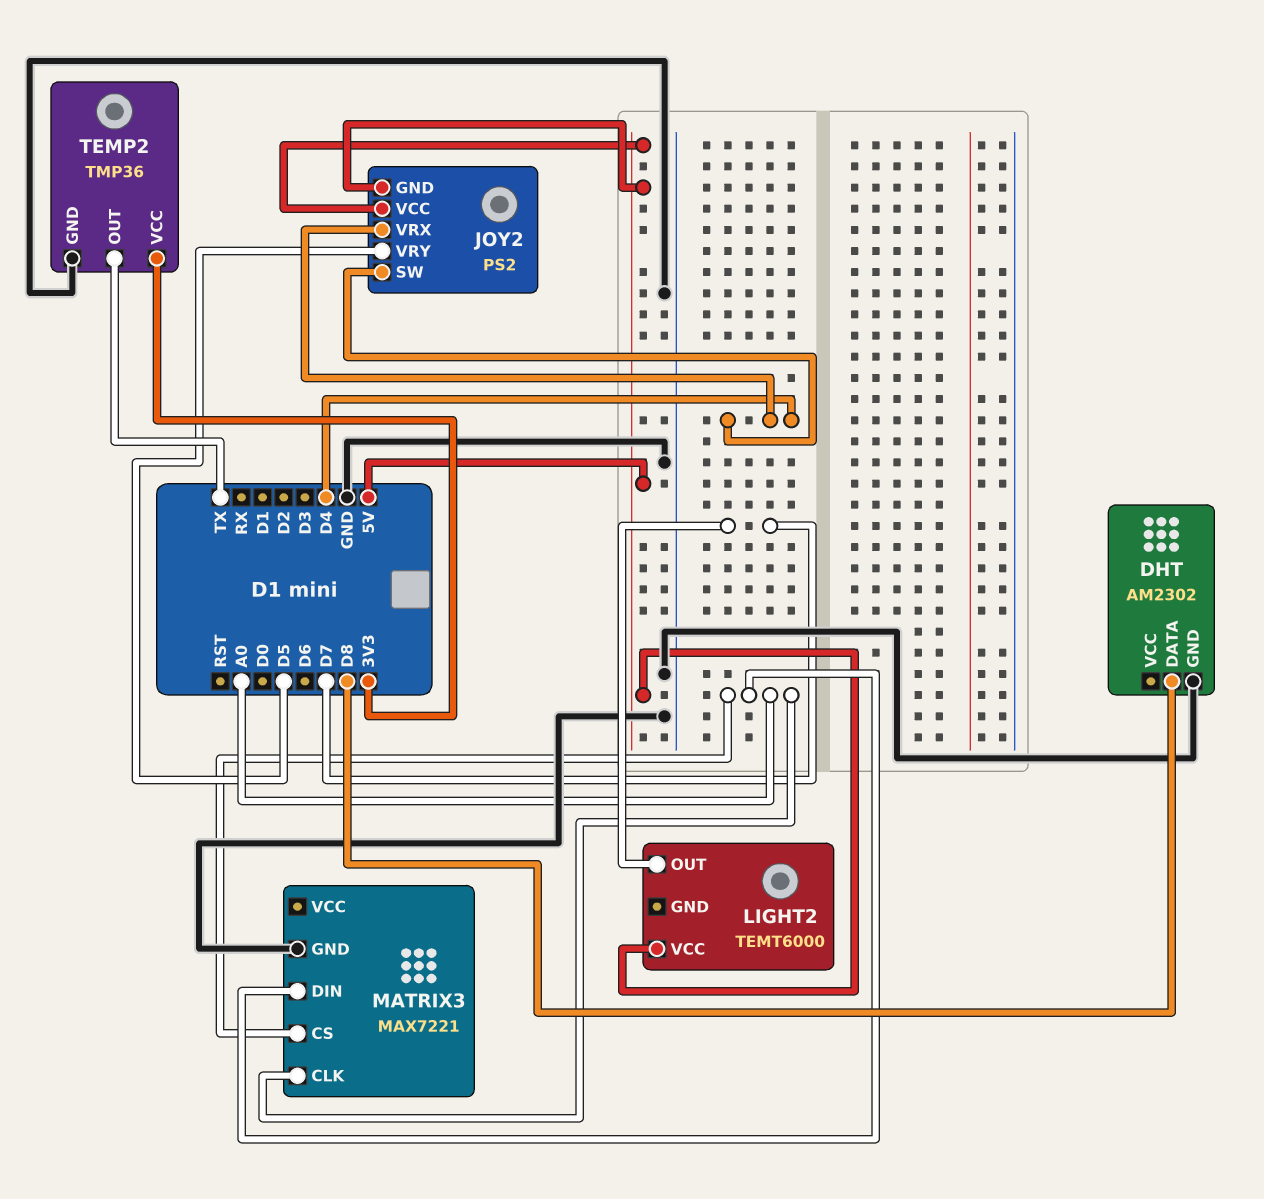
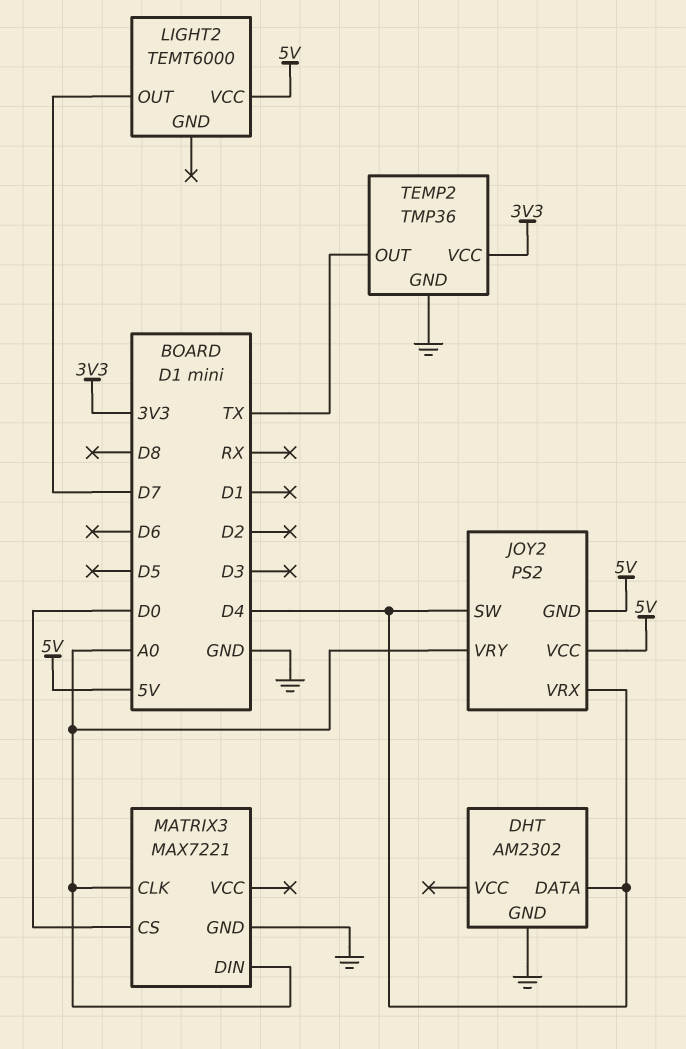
DHT pin DATA: D8 -> D4
JOY2 pin VRY: D5 -> A0
MATRIX3 pin CS: A0 -> D0

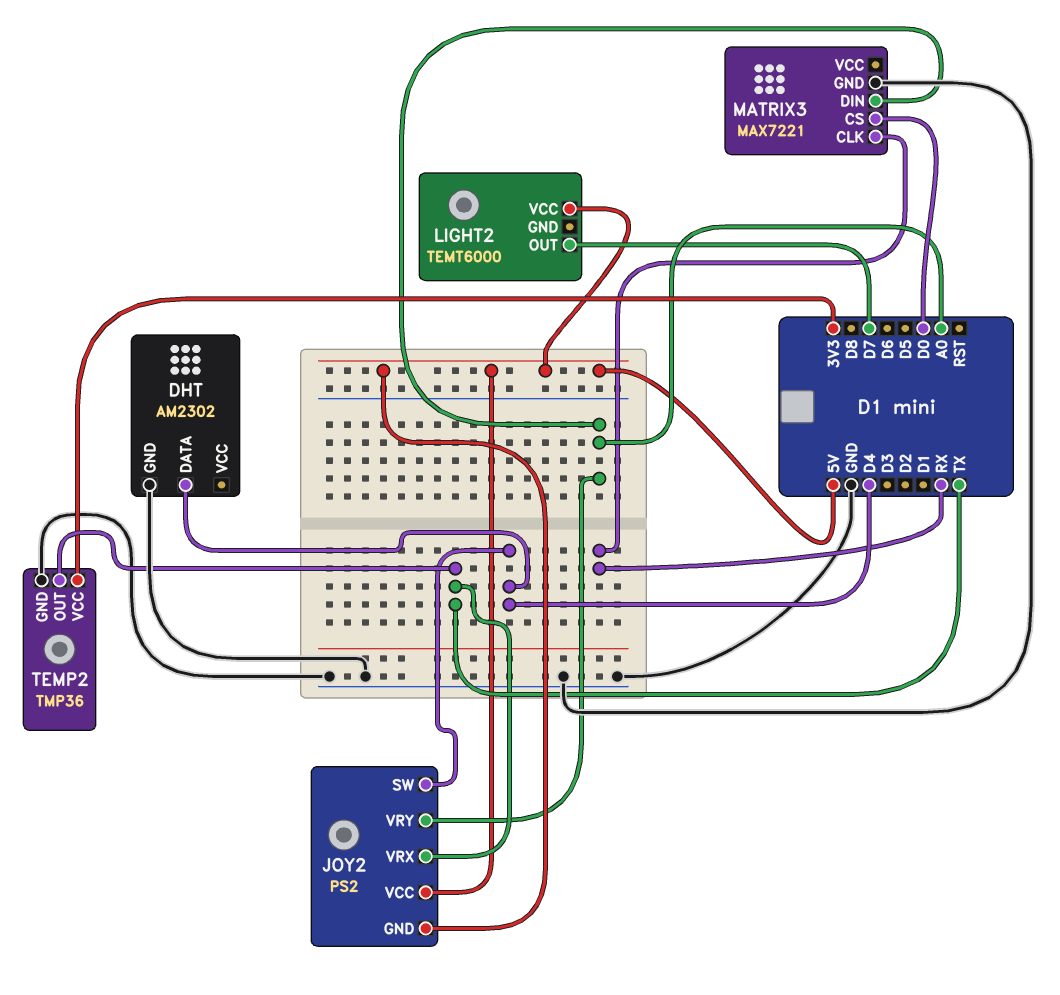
JOY2 pin VRX: D4 -> TX
MATRIX3 pin CLK: A0 -> RX

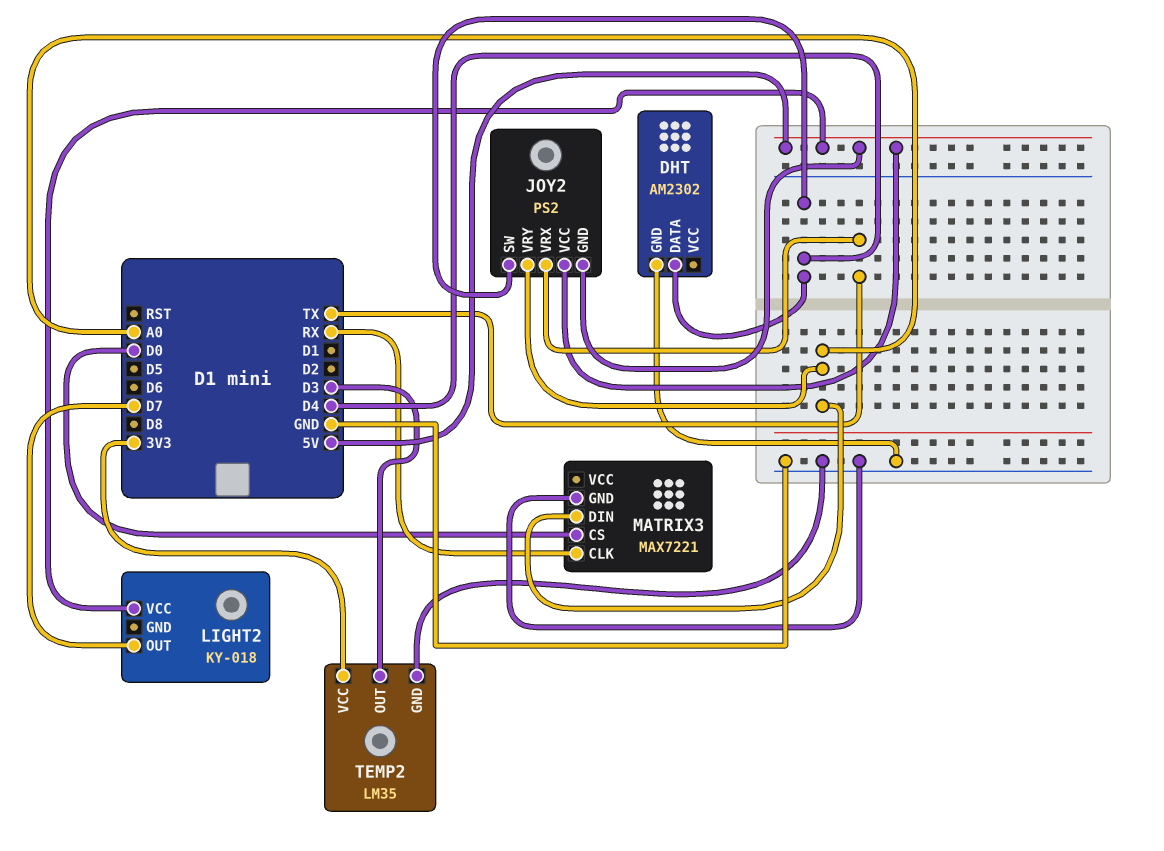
LIGHT2: TEMT6000 -> KY-018
TEMP2: TMP36 -> LM35
TEMP2 pin OUT: TX -> D3

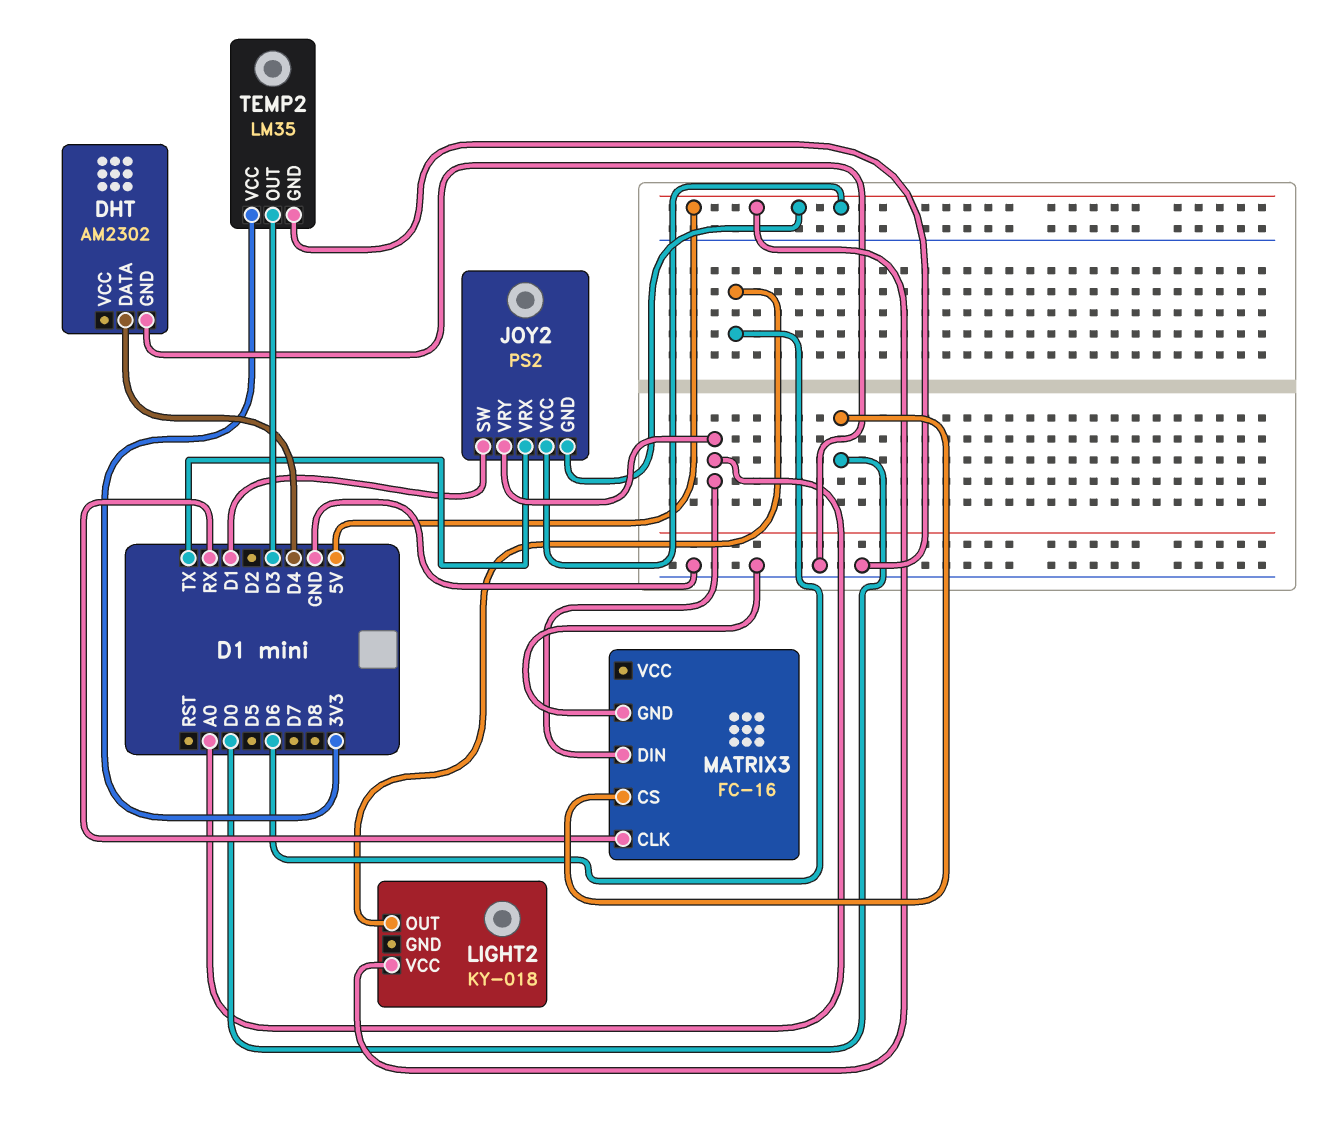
JOY2 pin SW: D4 -> D1
LIGHT2 pin OUT: D7 -> D6
MATRIX3: MAX7221 -> FC-16

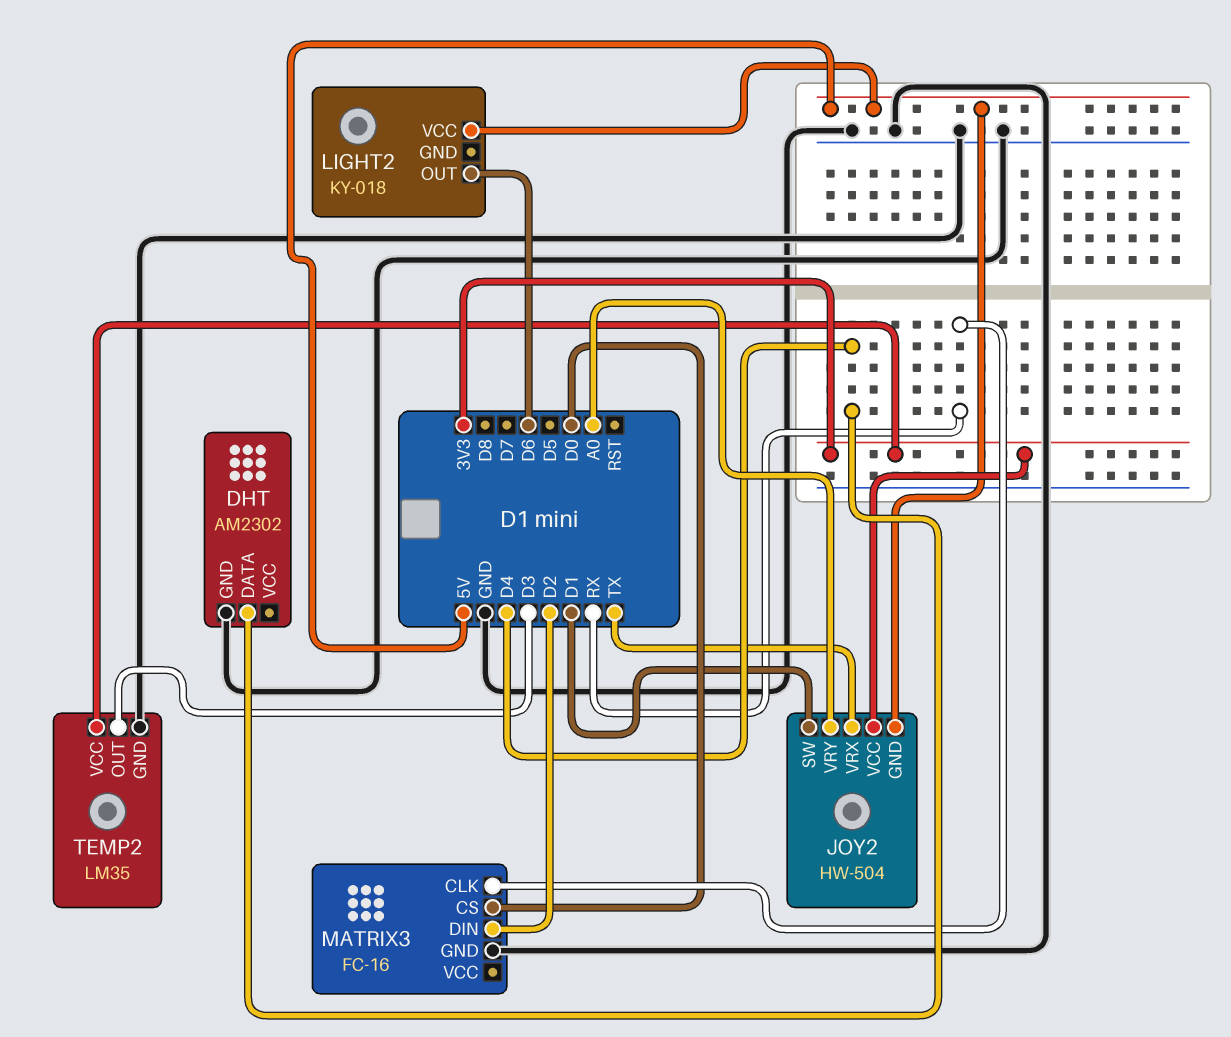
JOY2: PS2 -> HW-504
JOY2 pin VCC: 5V -> 3V3
MATRIX3 pin DIN: A0 -> D2

